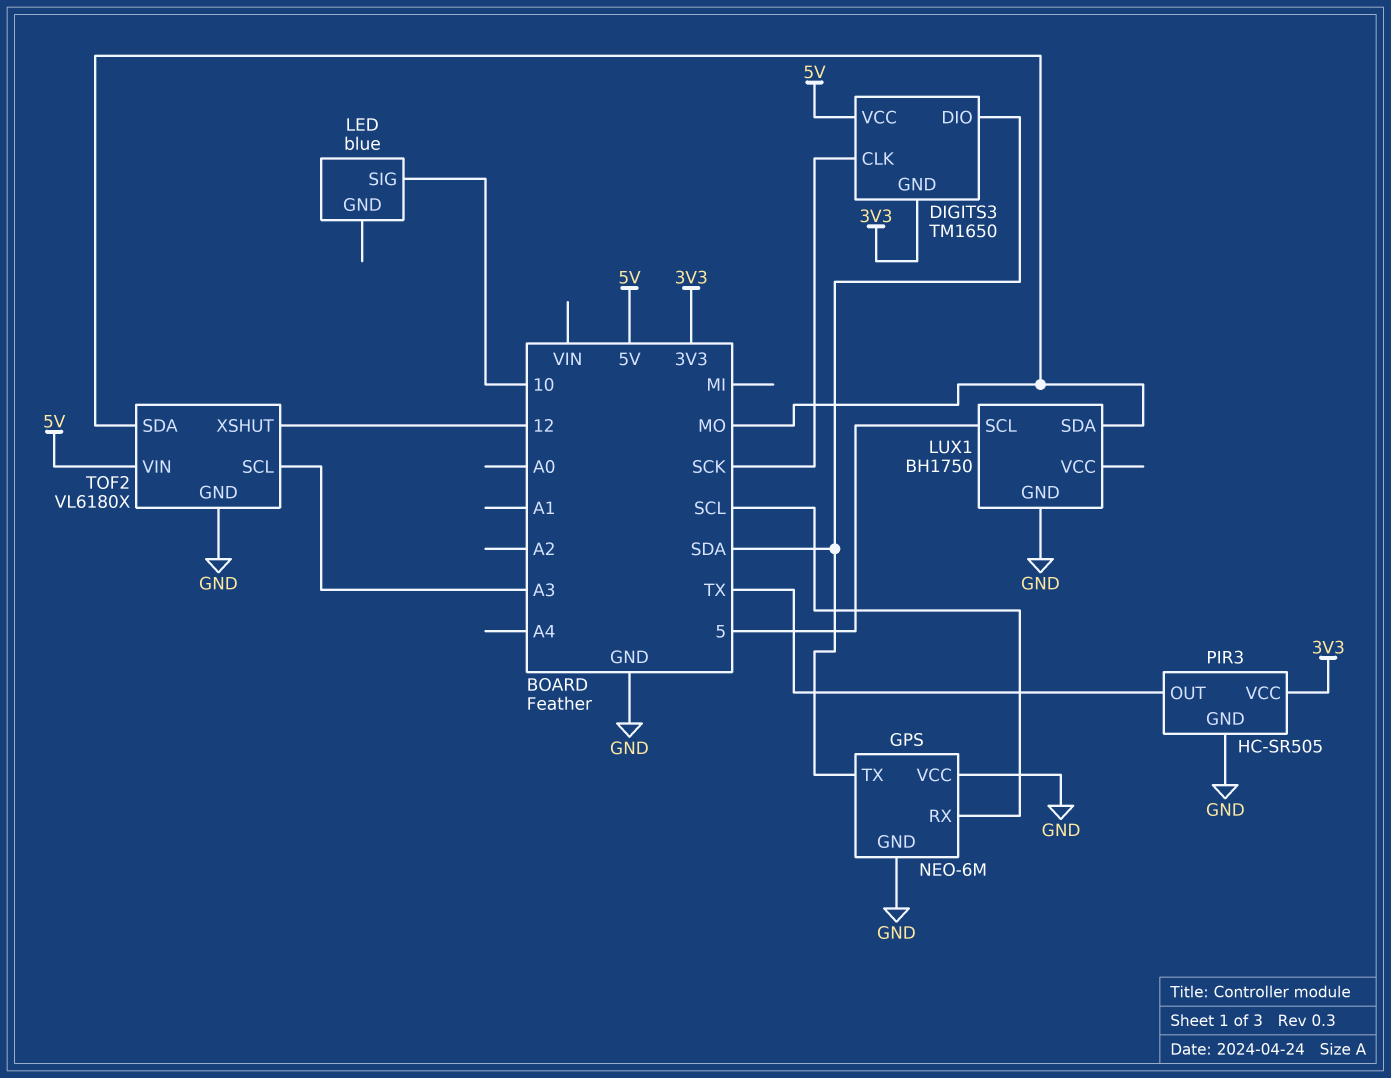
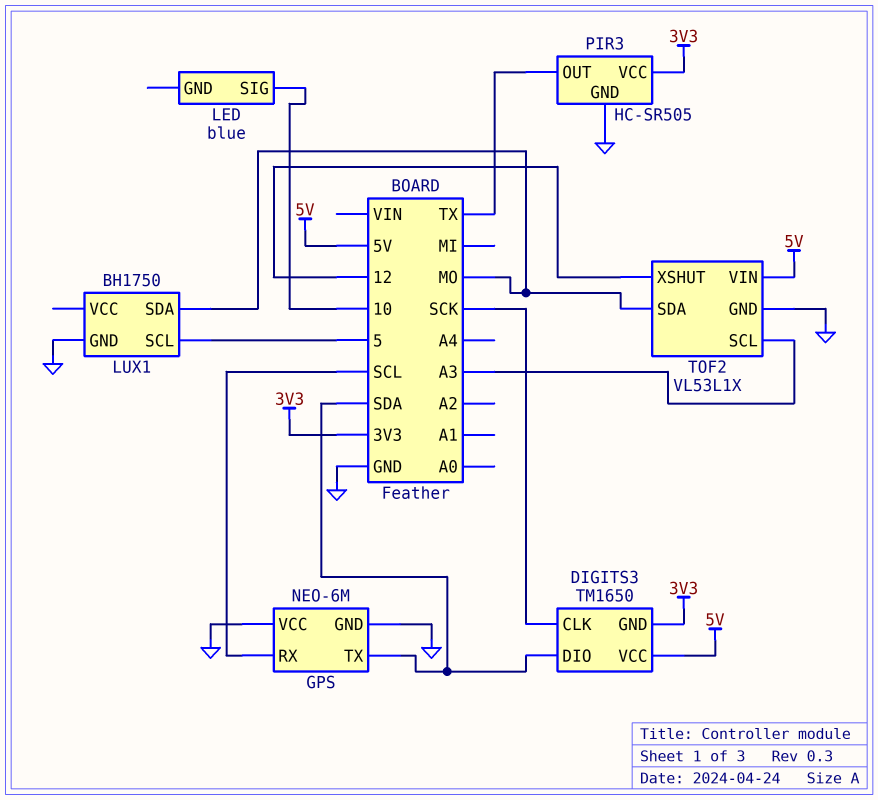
TOF2: VL6180X -> VL53L1X

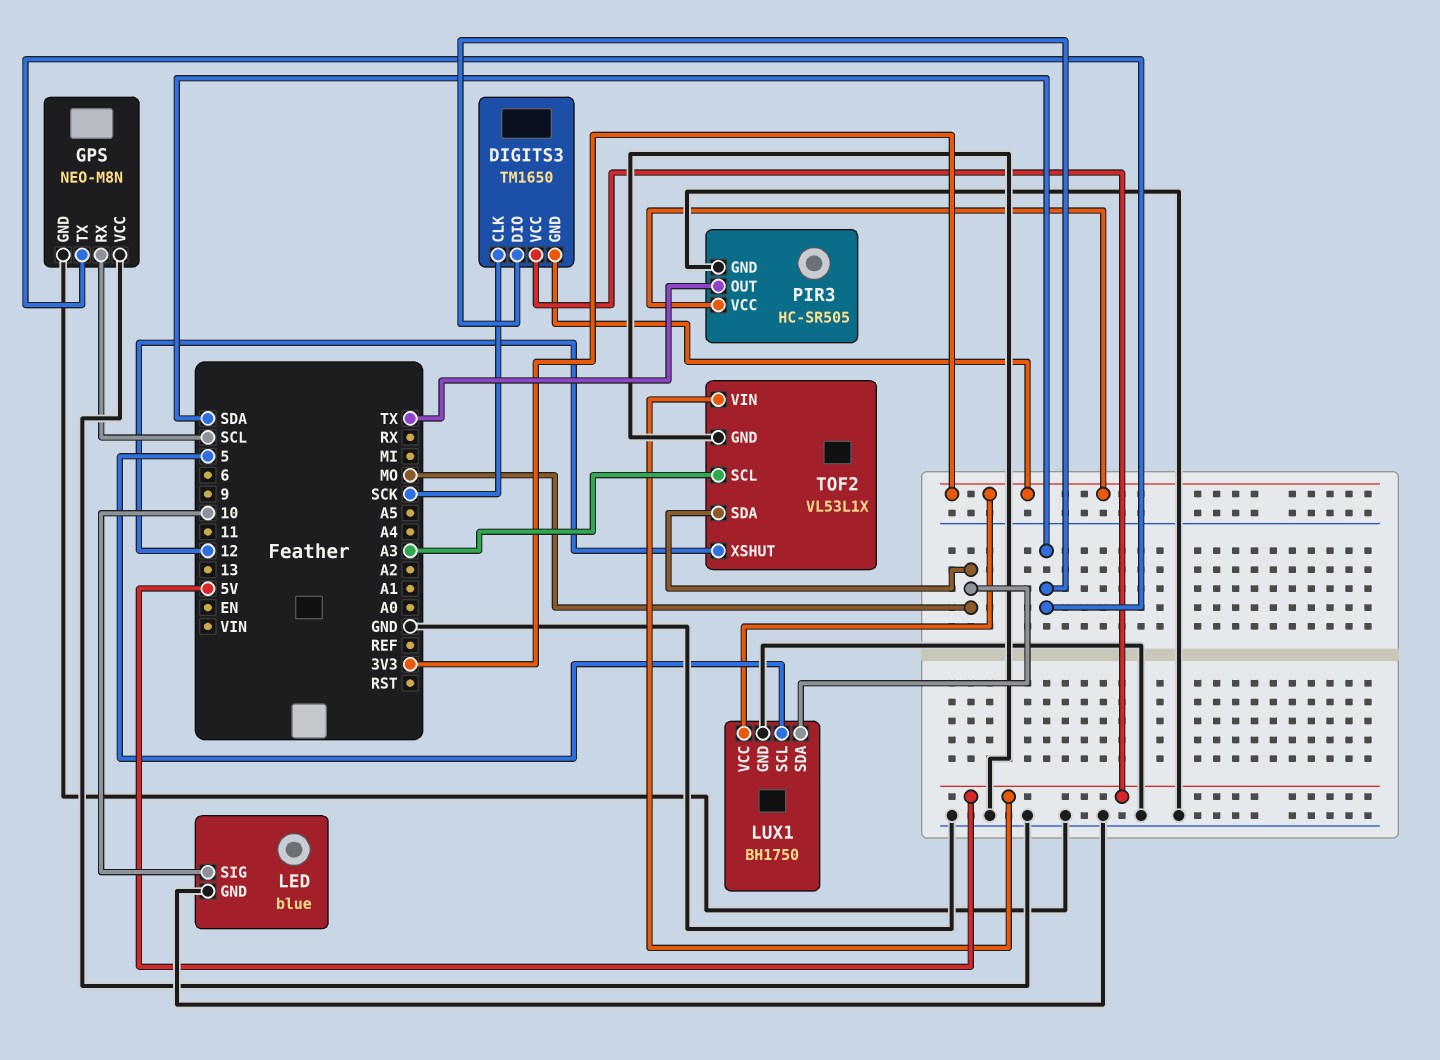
GPS: NEO-6M -> NEO-M8N
LED pin GND: none -> GND
LUX1 pin VCC: none -> 3V3

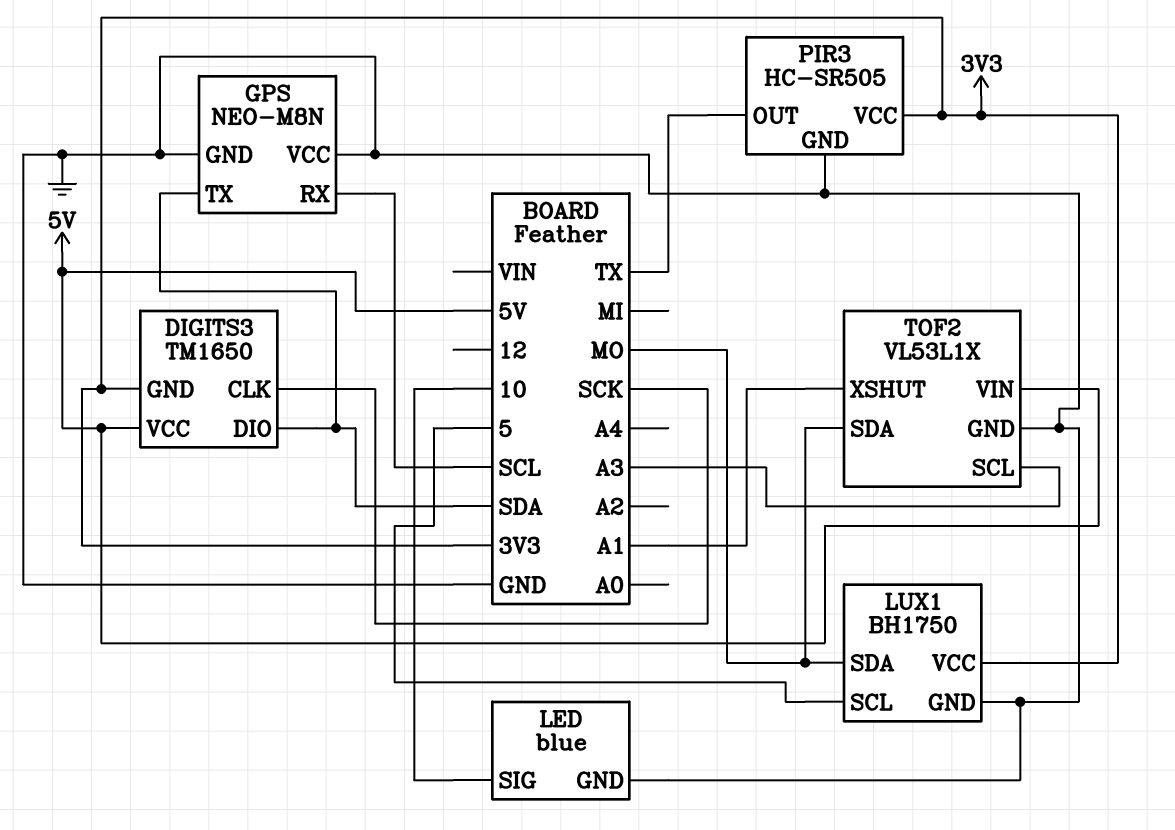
TOF2 pin XSHUT: 12 -> A1

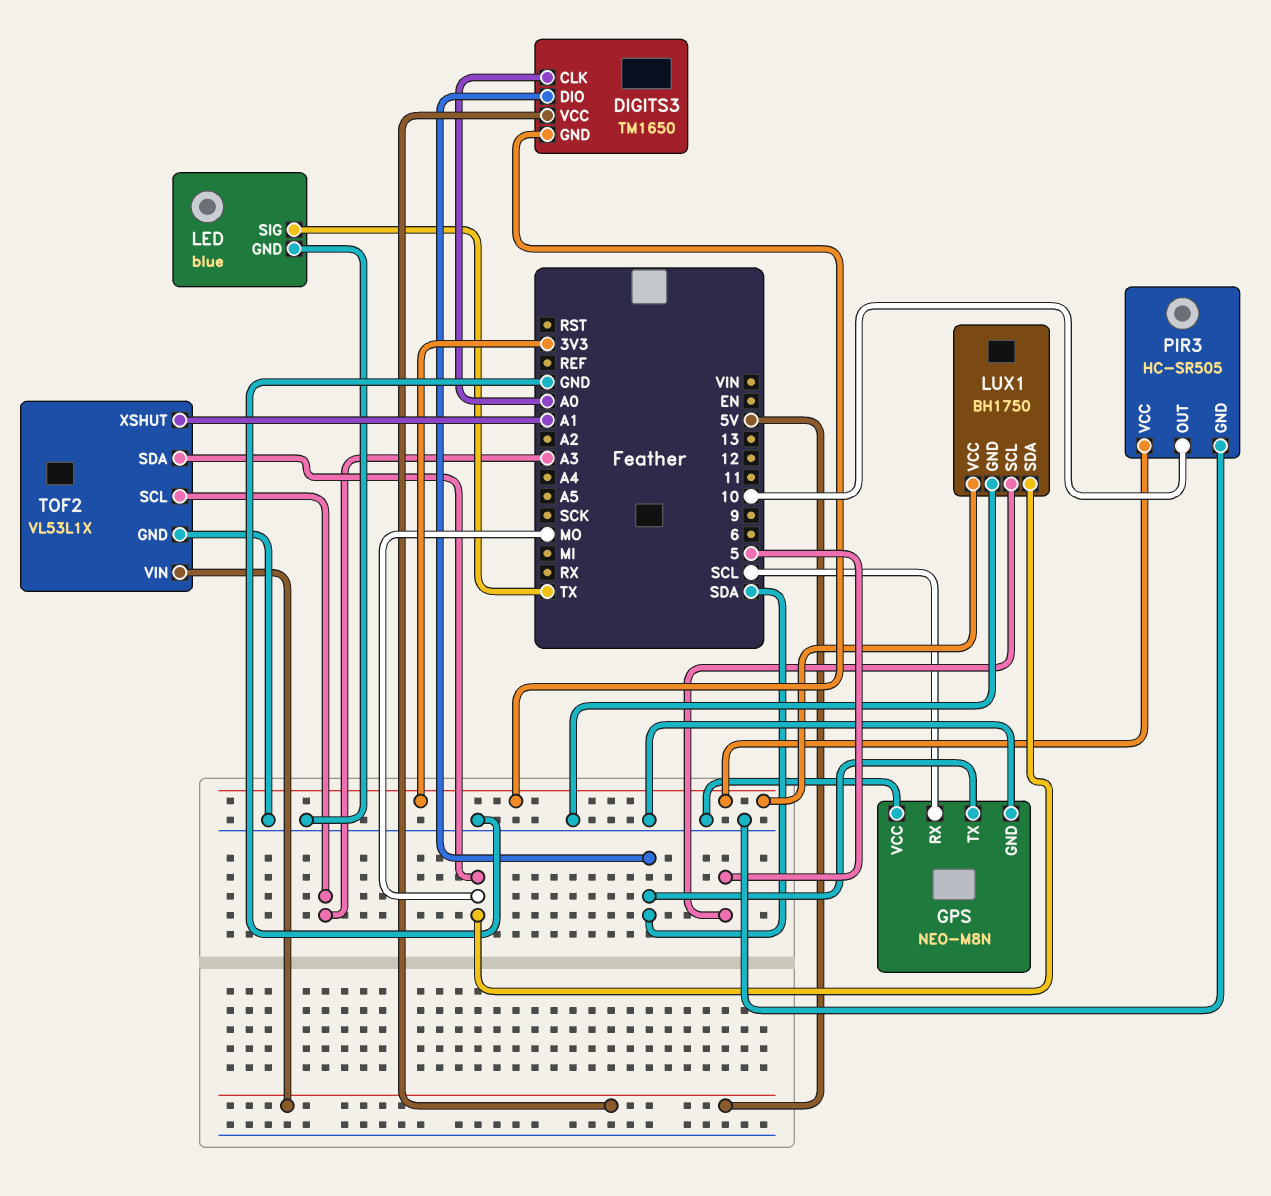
DIGITS3 pin CLK: SCK -> A0
LED pin SIG: 10 -> TX
PIR3 pin OUT: TX -> 10

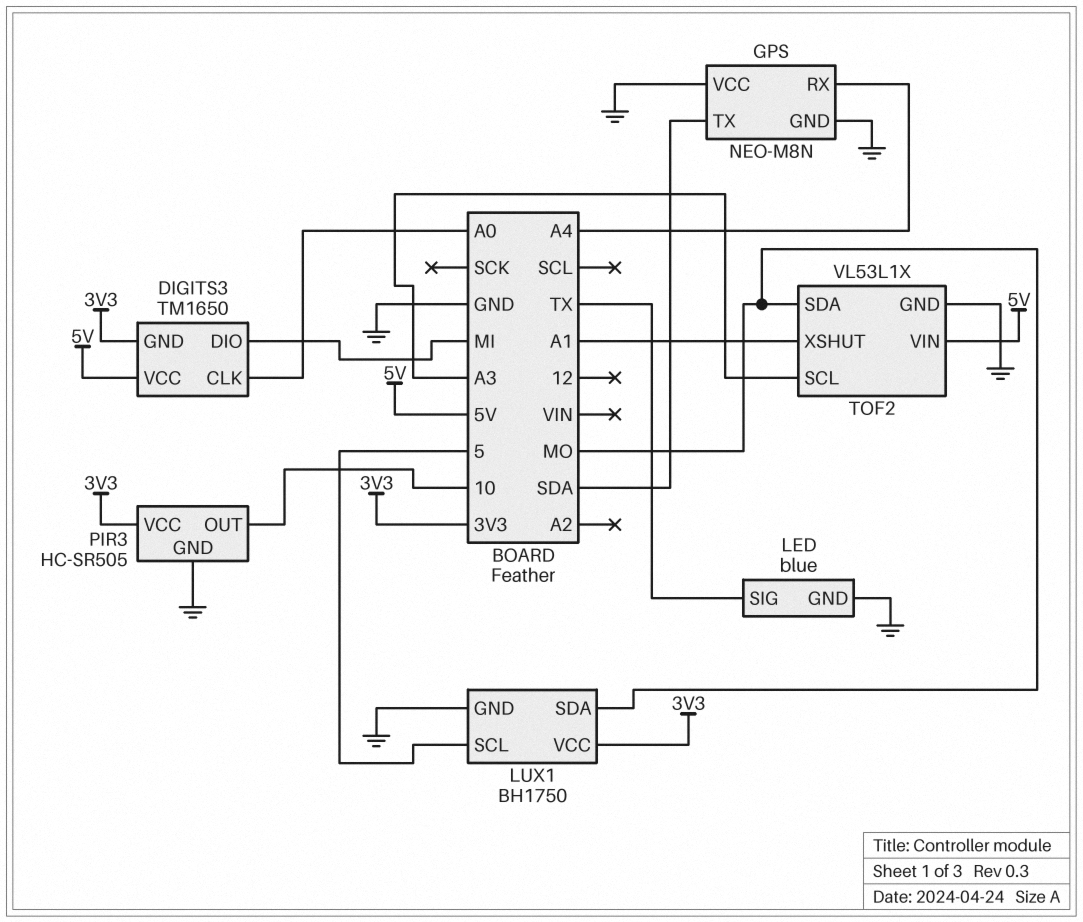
DIGITS3 pin DIO: SDA -> MI
GPS pin RX: SCL -> A4

